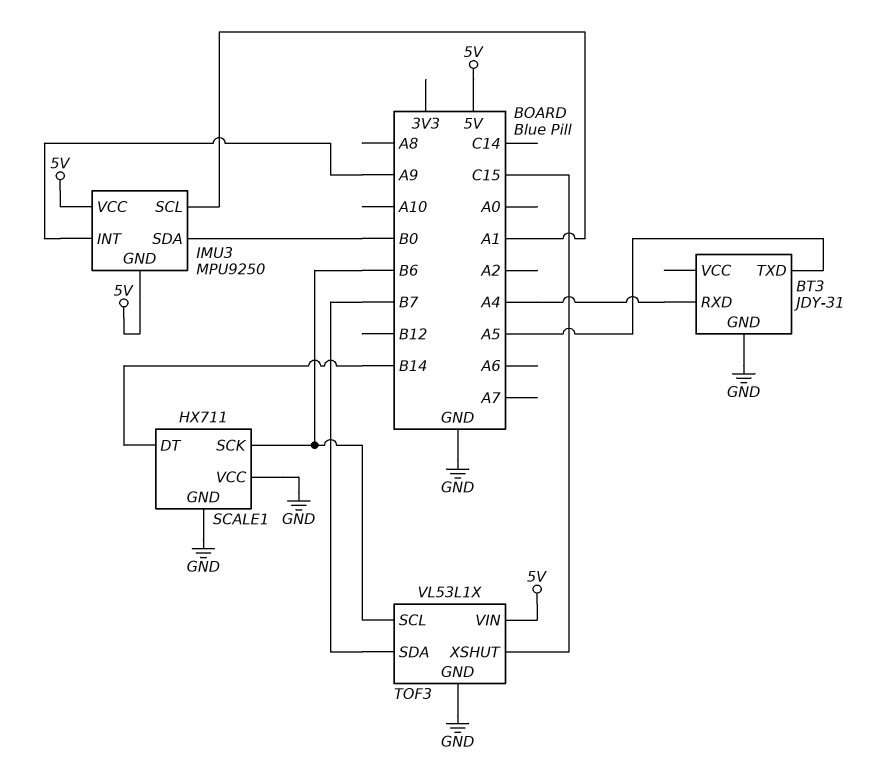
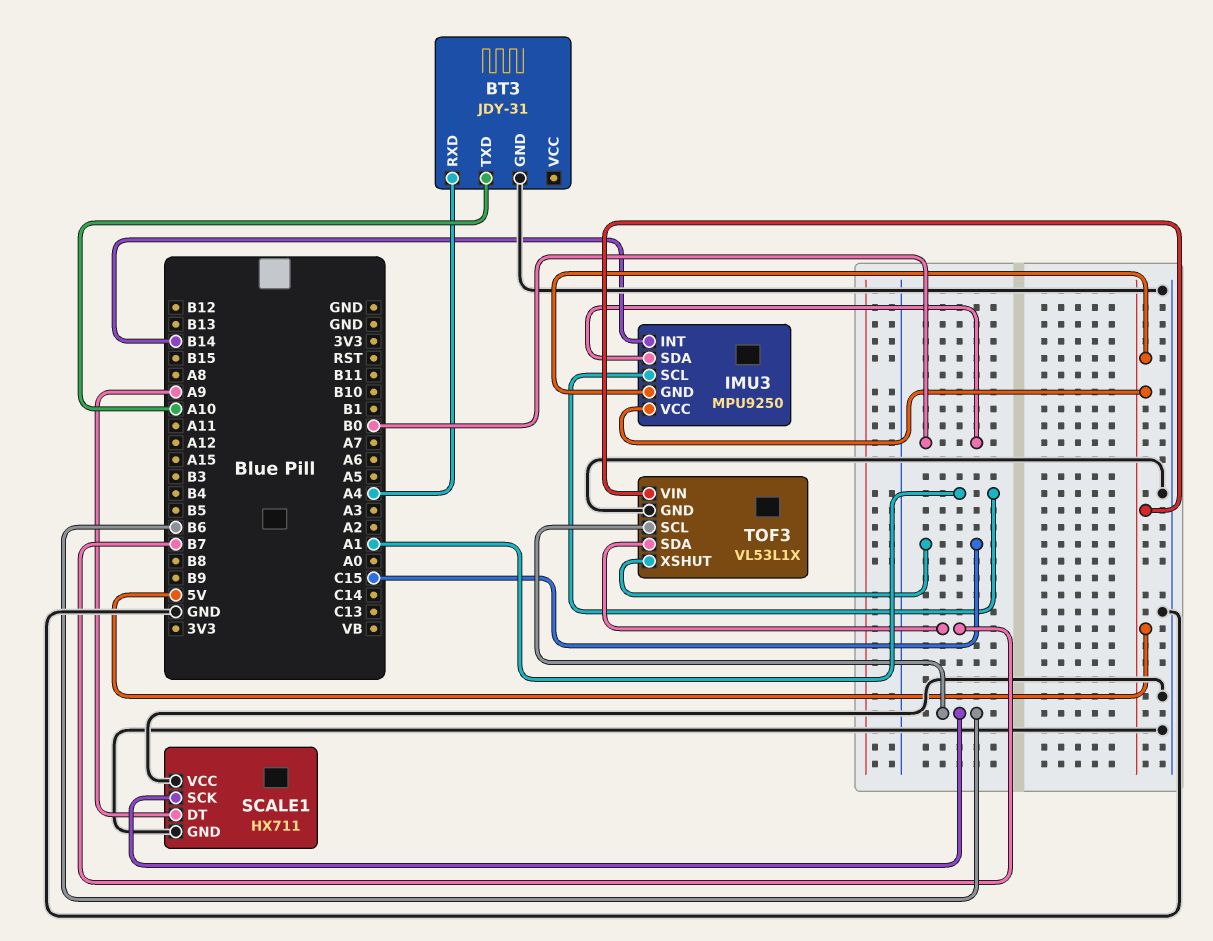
BT3 pin TXD: A5 -> A10
IMU3 pin INT: A9 -> B14
SCALE1 pin DT: B14 -> A9

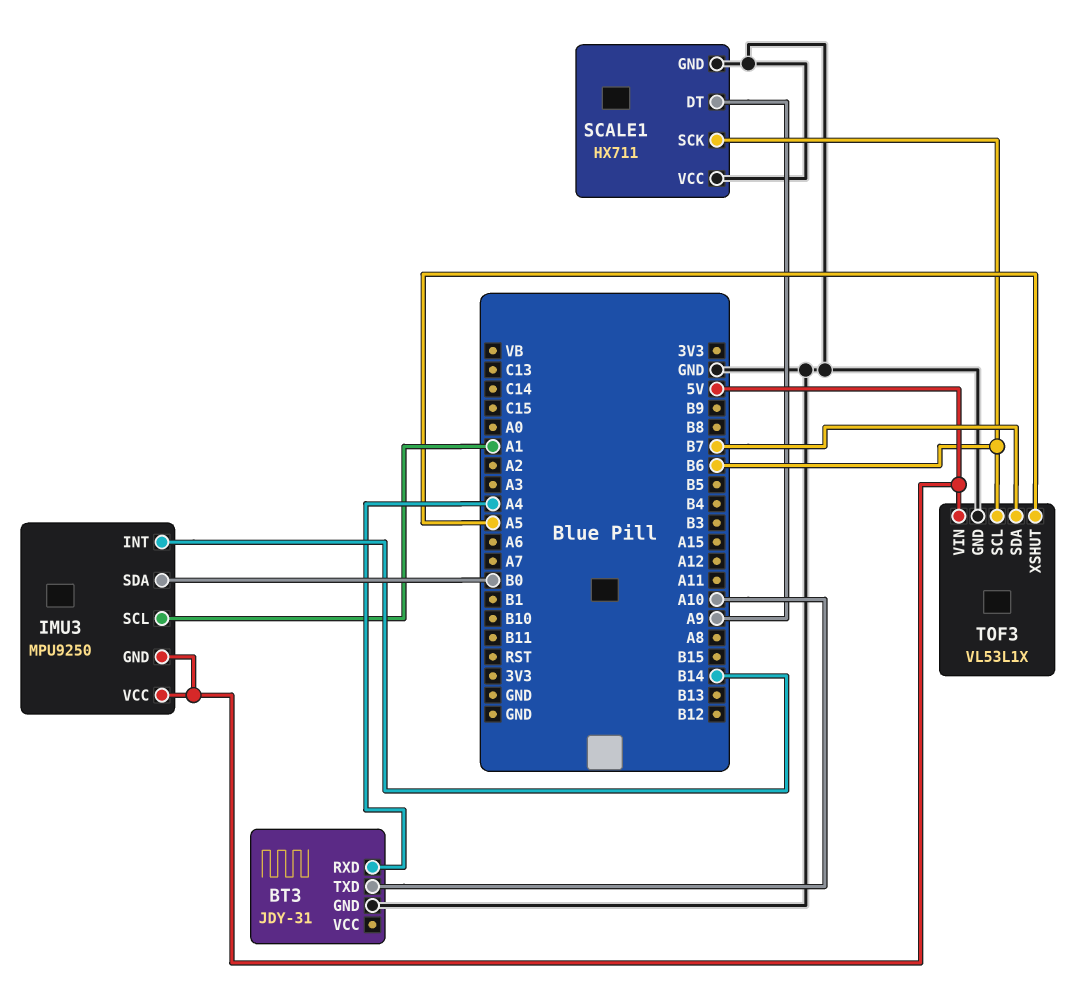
TOF3 pin XSHUT: C15 -> A5

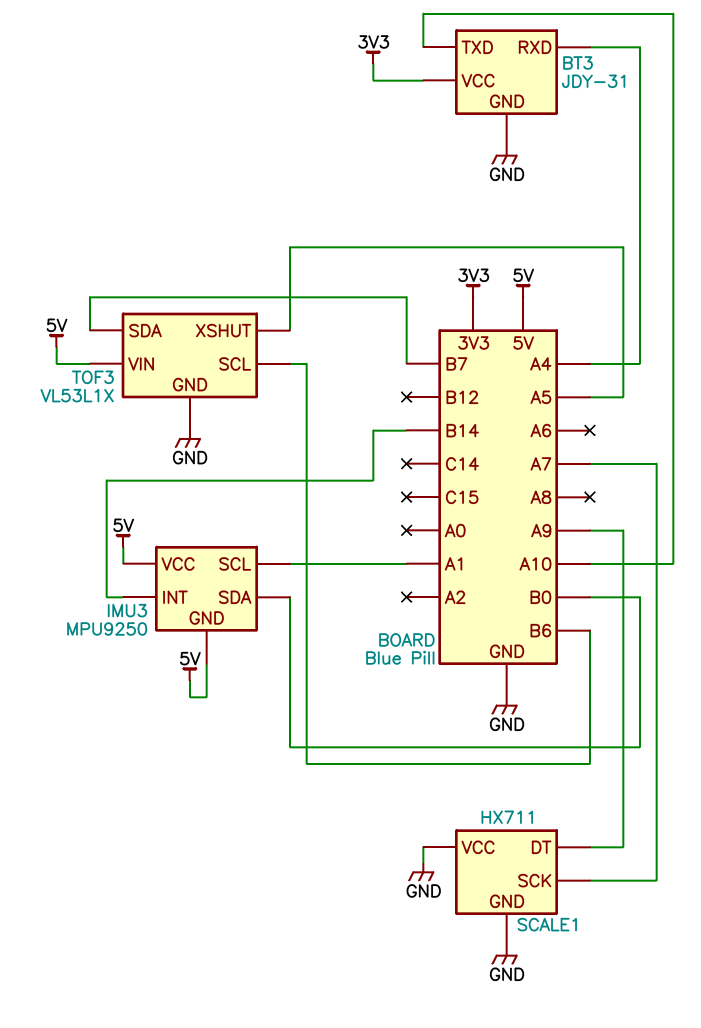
BT3 pin VCC: none -> 3V3
SCALE1 pin SCK: B6 -> A7

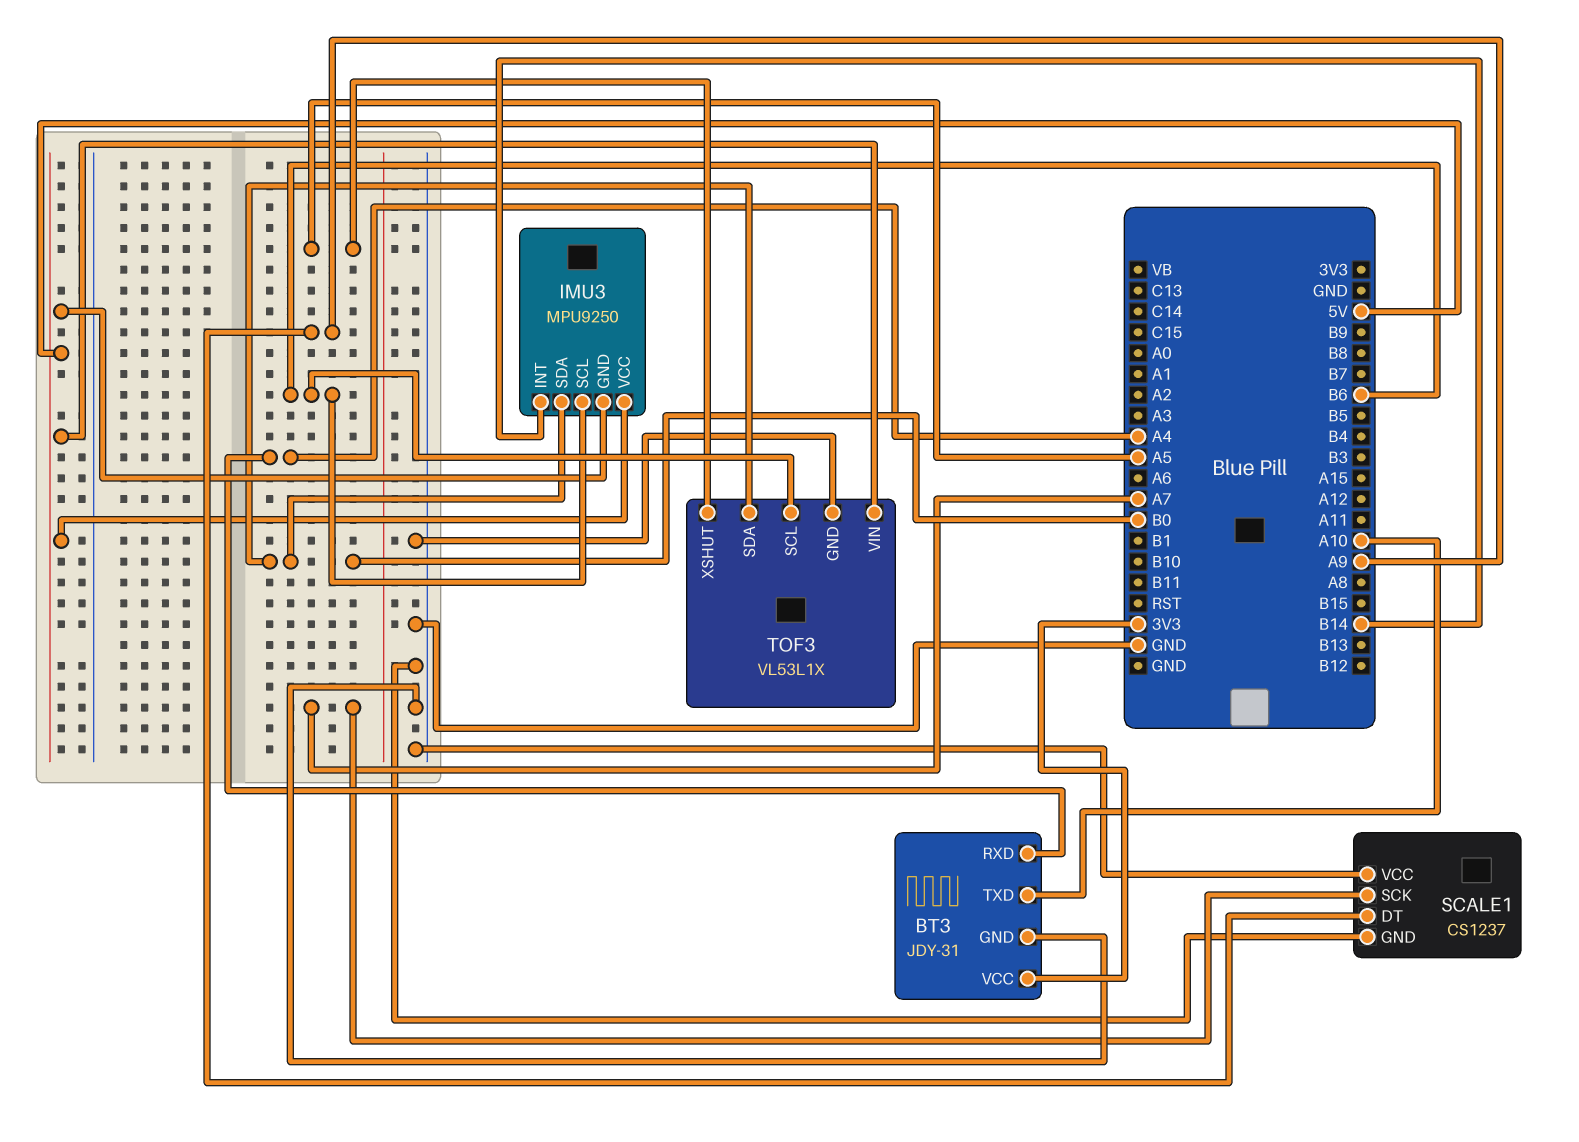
IMU3 pin SCL: A1 -> B6
SCALE1: HX711 -> CS1237
TOF3 pin SDA: B7 -> B0

